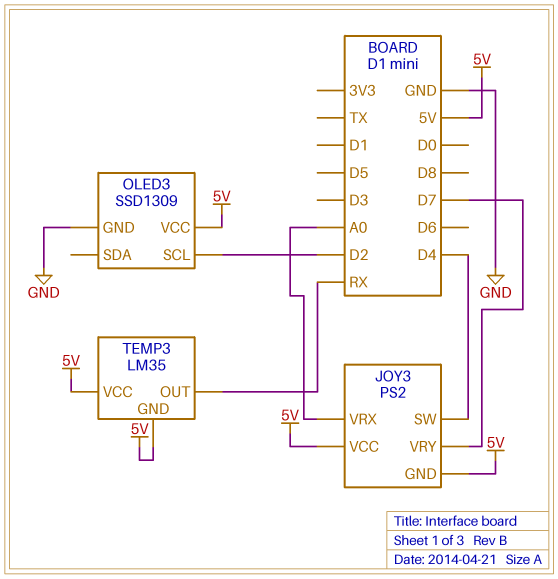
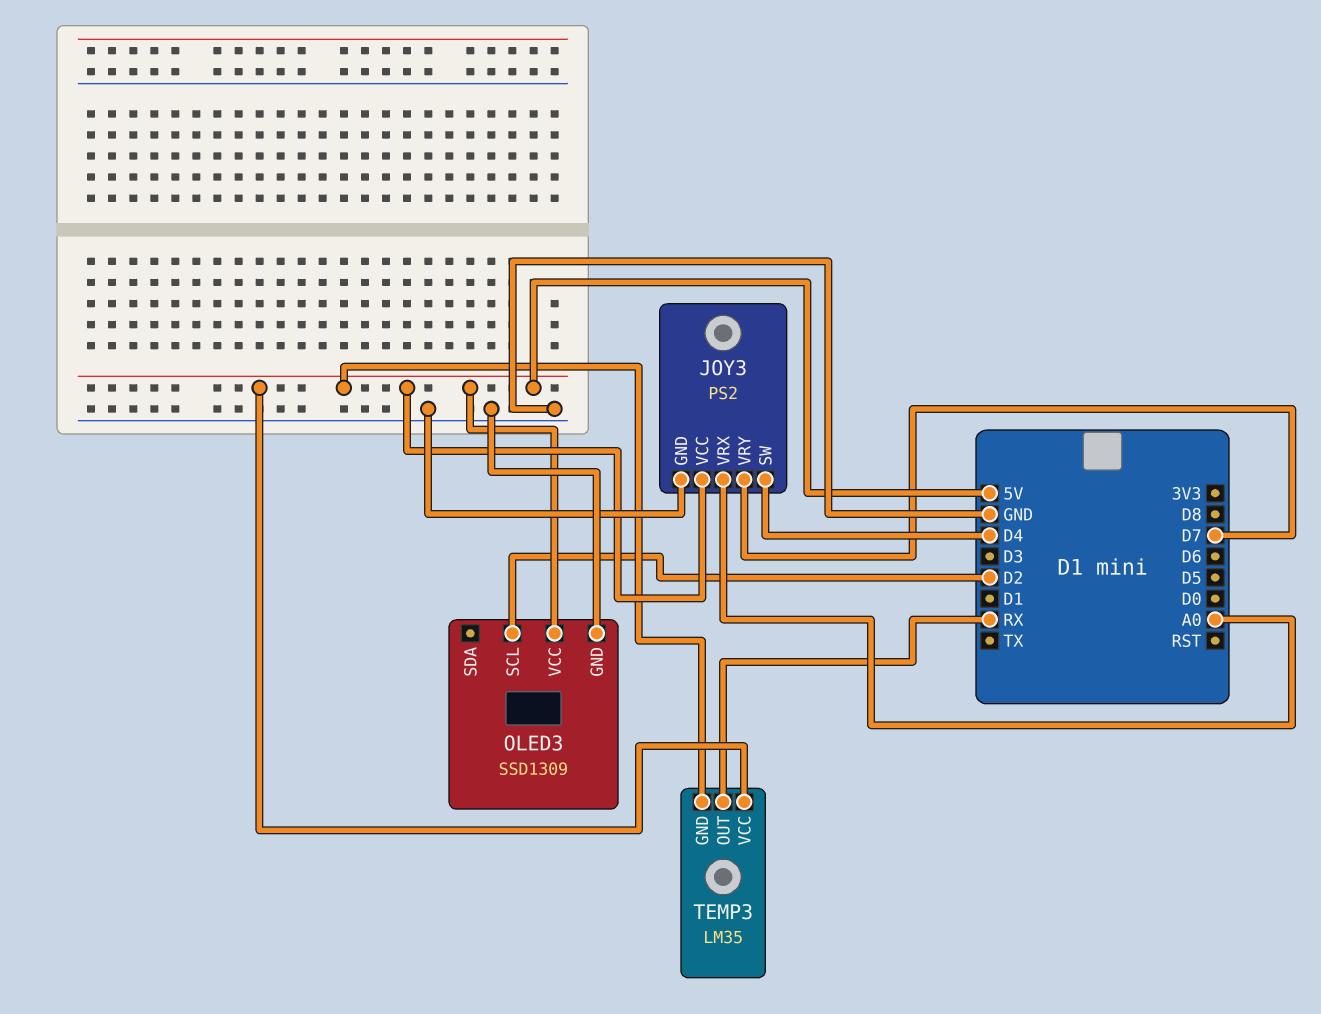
JOY3 pin GND: 5V -> GND

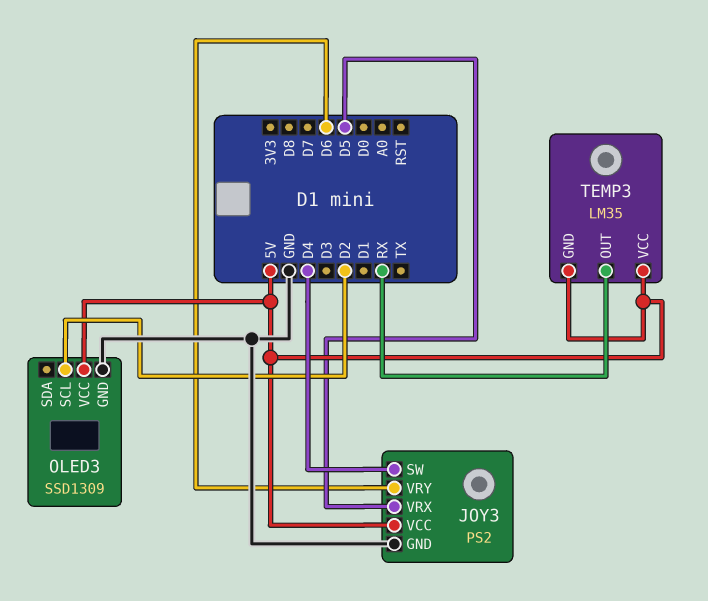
JOY3 pin VRX: A0 -> D5
JOY3 pin VRY: D7 -> D6

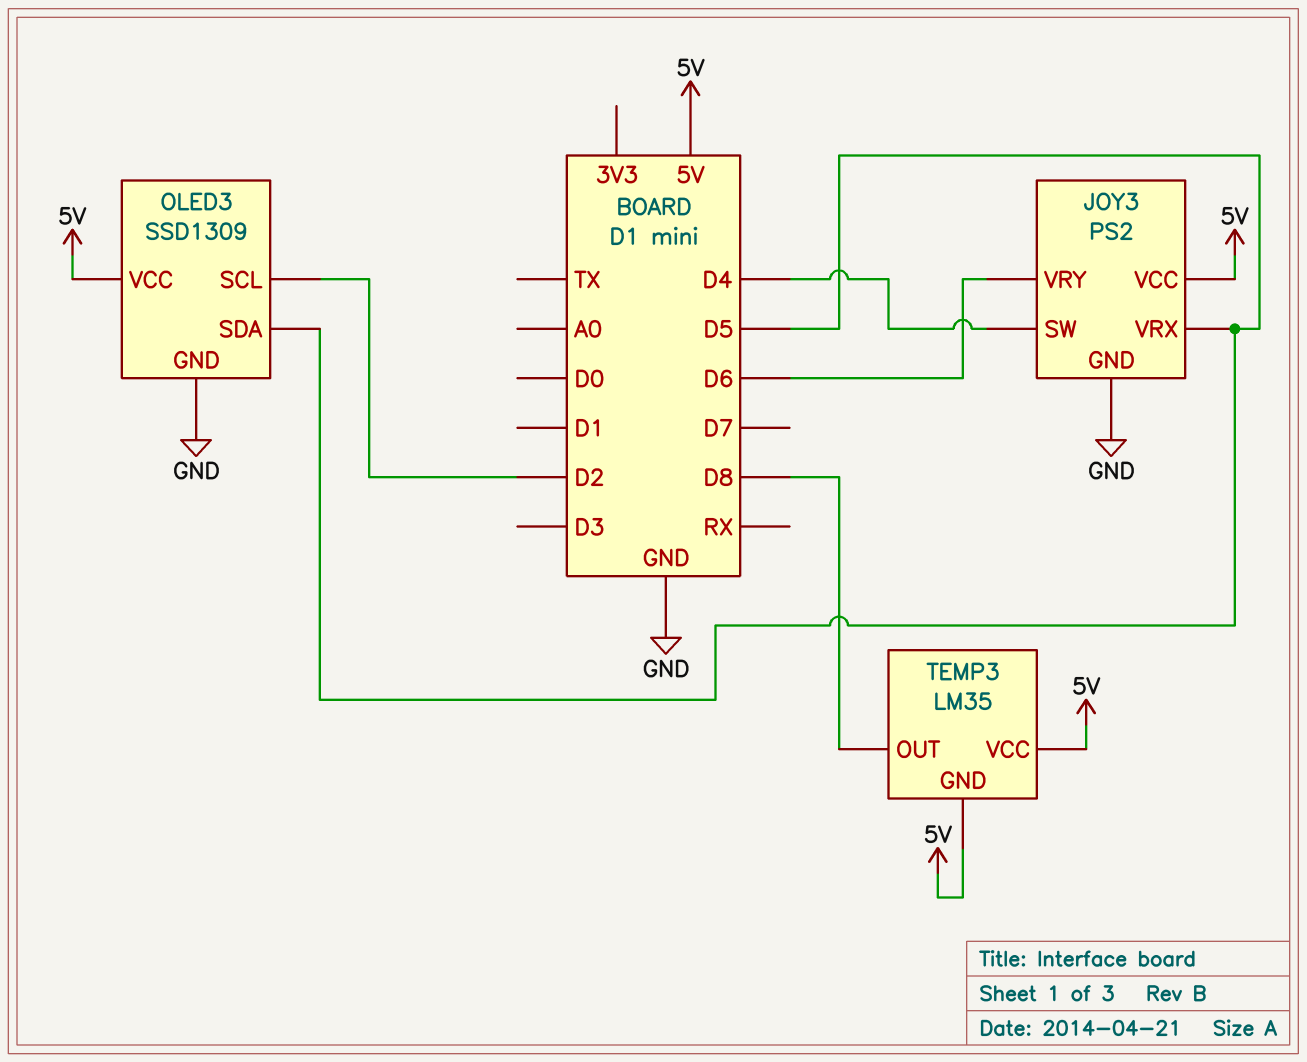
OLED3 pin SDA: none -> D5
TEMP3 pin OUT: RX -> D8

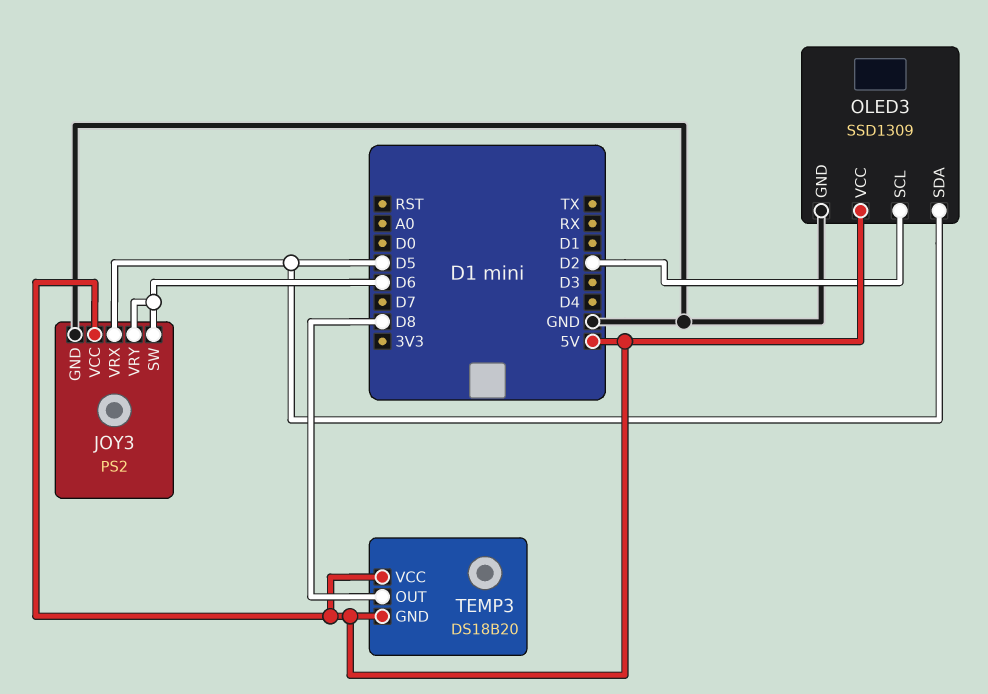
JOY3 pin SW: D4 -> D6
TEMP3: LM35 -> DS18B20

